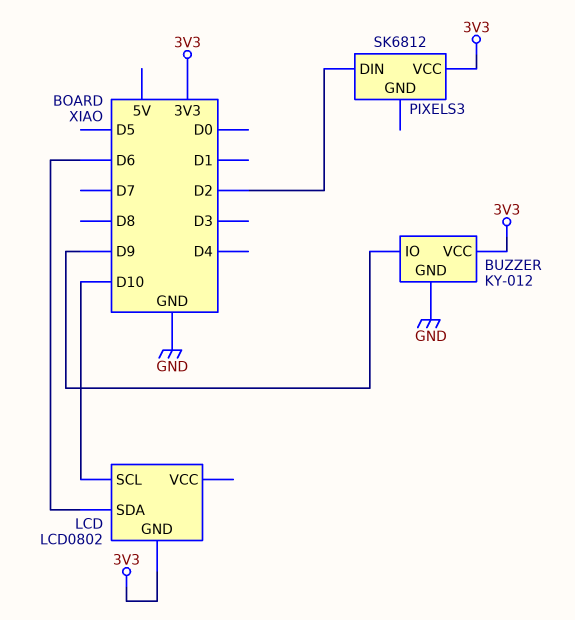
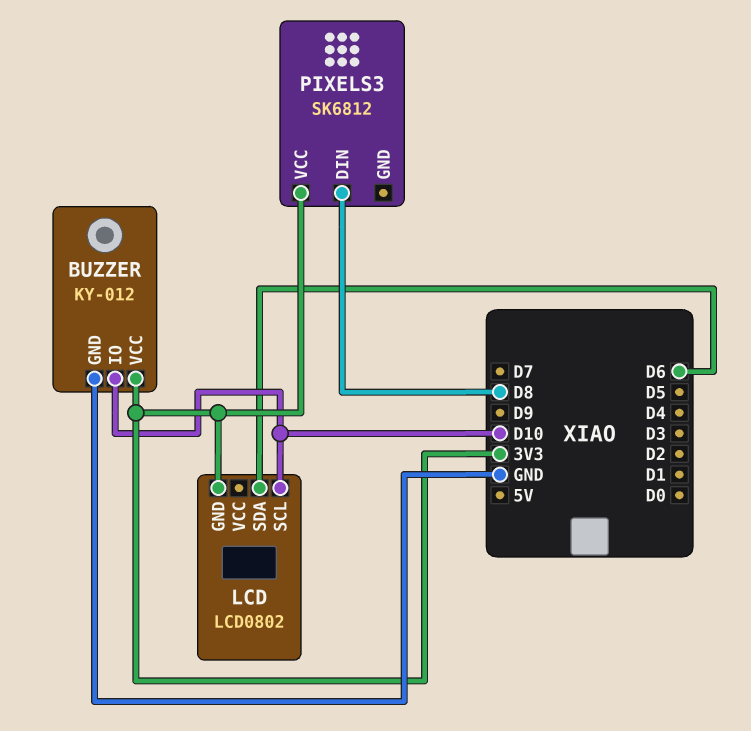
BUZZER pin IO: D9 -> D10
PIXELS3 pin DIN: D2 -> D8

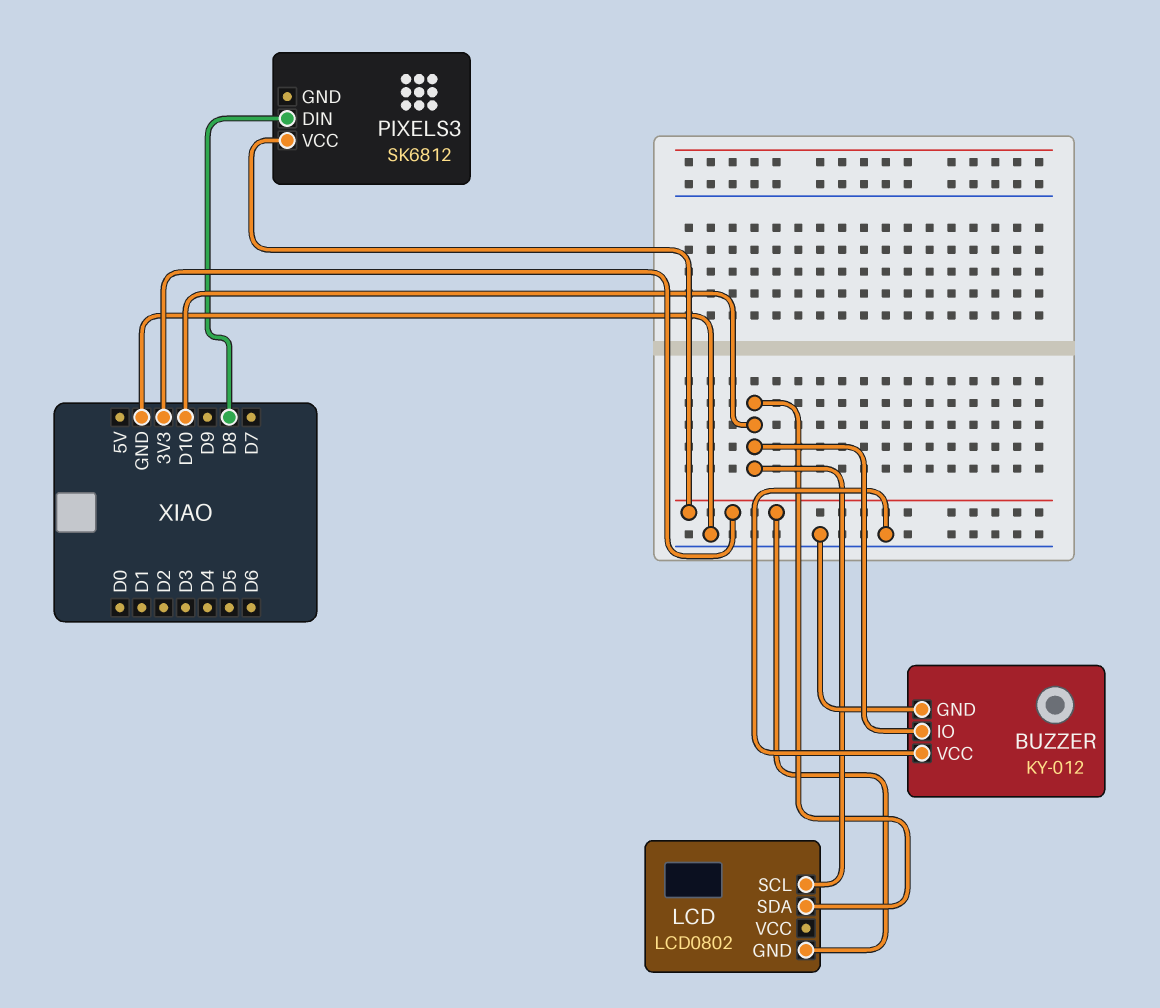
BUZZER pin VCC: 3V3 -> GND
LCD pin SDA: D6 -> D10

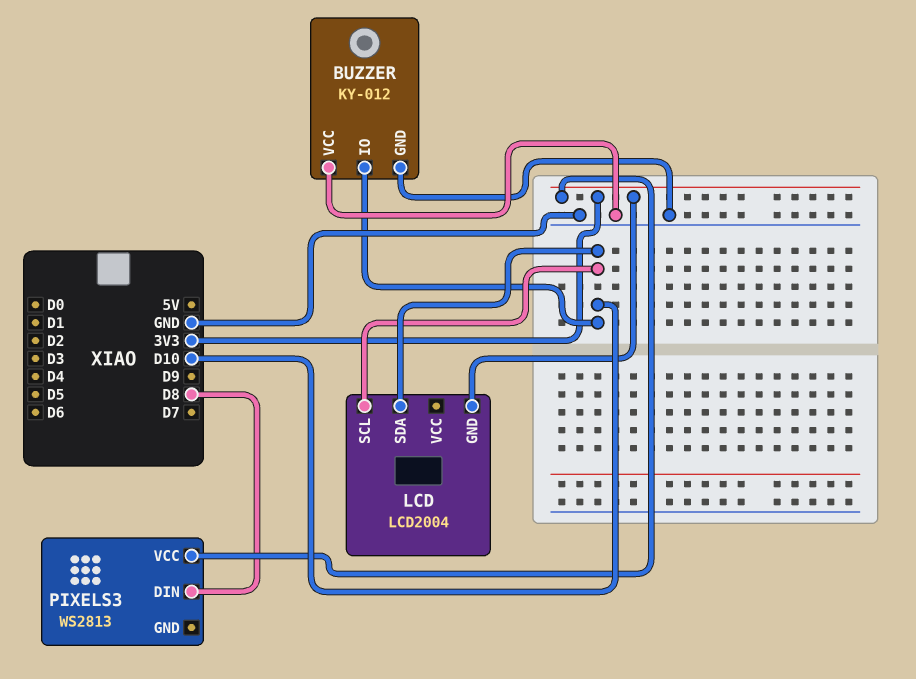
LCD: LCD0802 -> LCD2004
PIXELS3: SK6812 -> WS2813

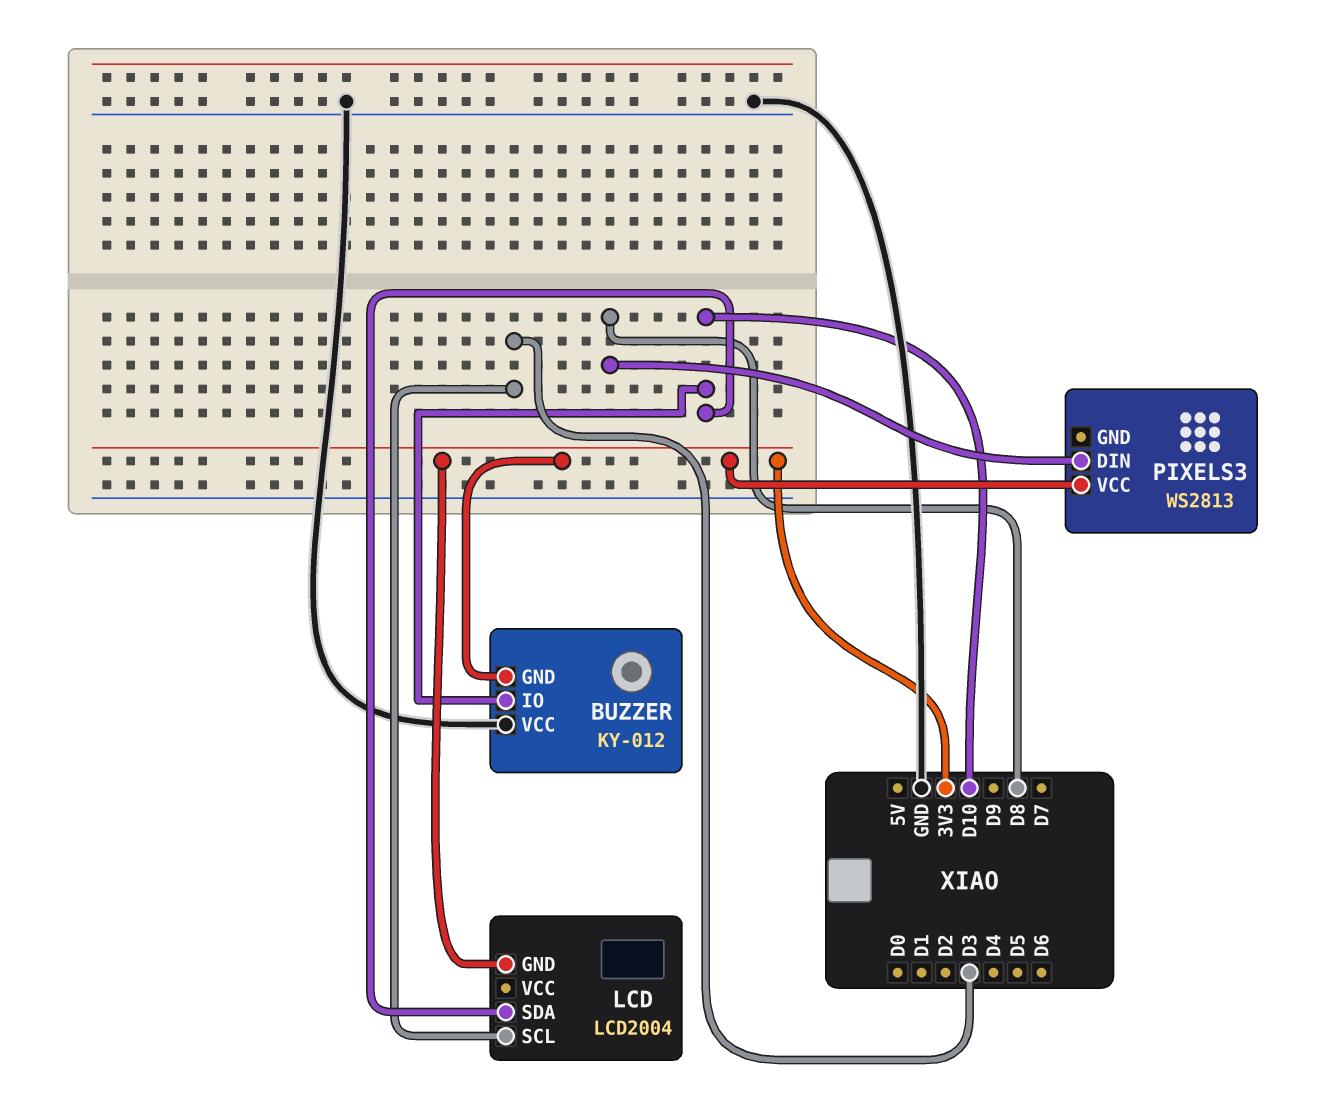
BUZZER pin GND: GND -> 3V3
LCD pin SCL: D10 -> D3

